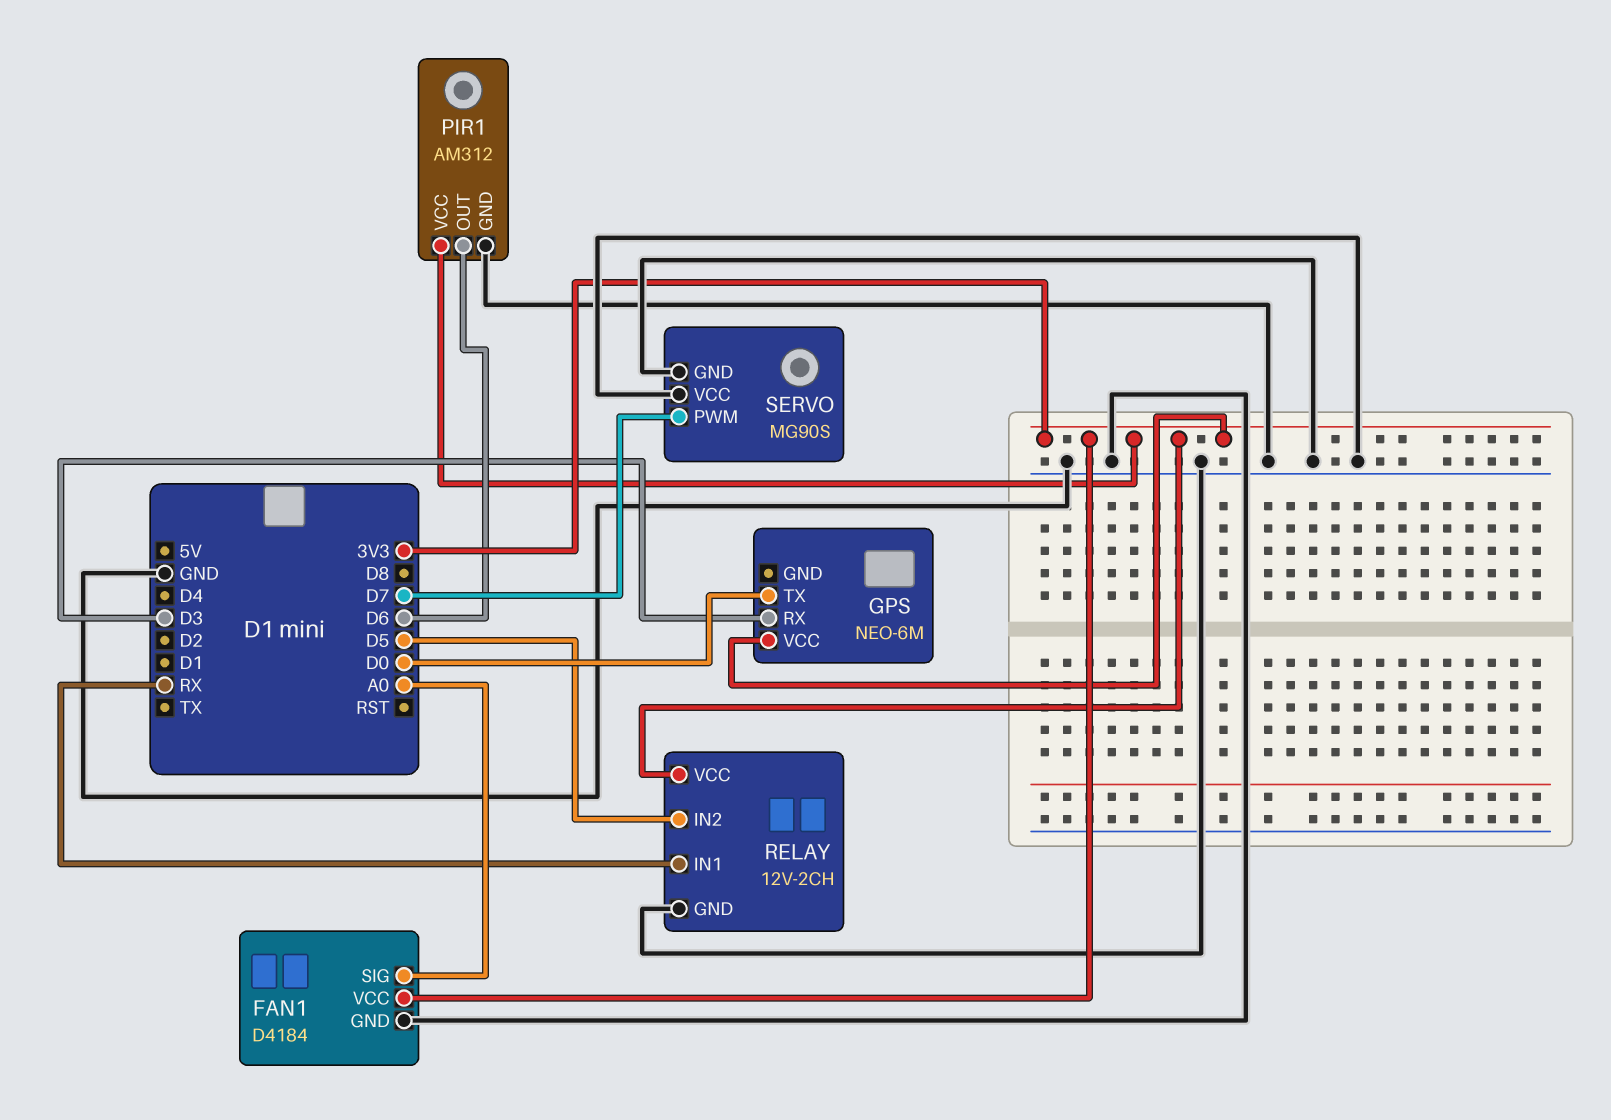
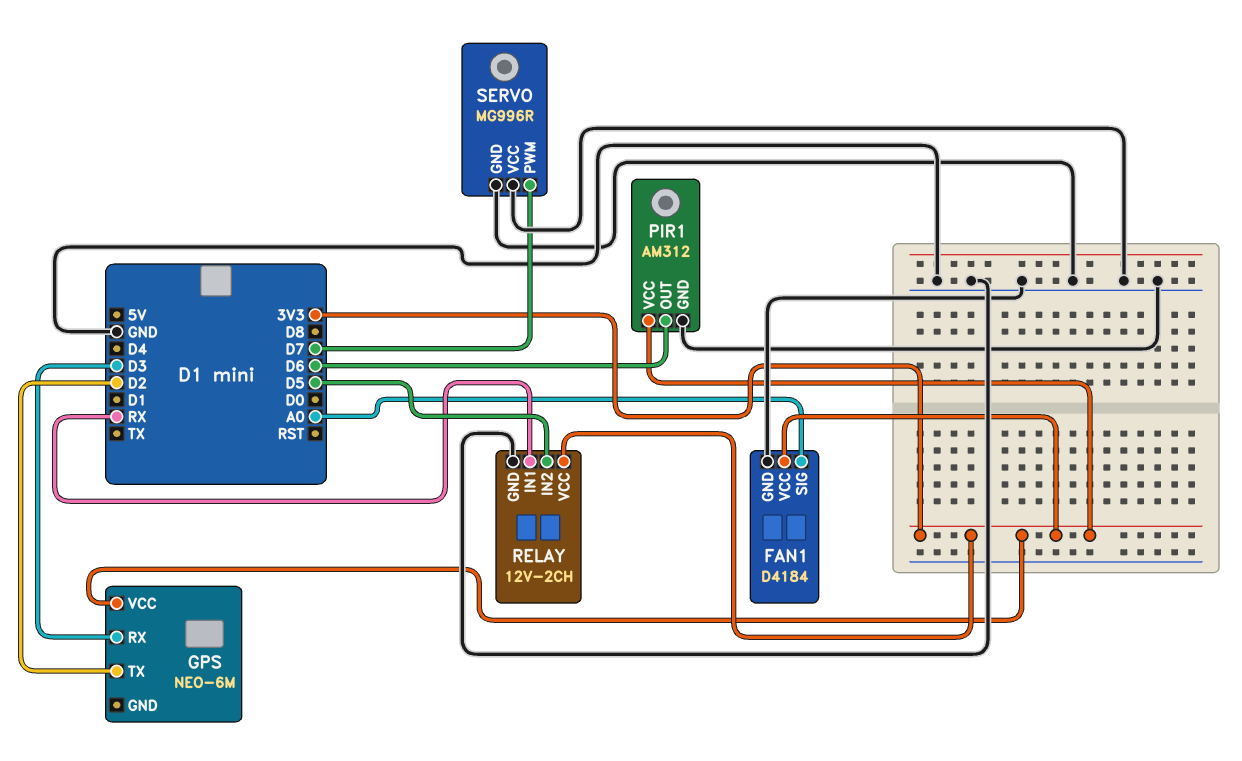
GPS pin TX: D0 -> D2
SERVO: MG90S -> MG996R

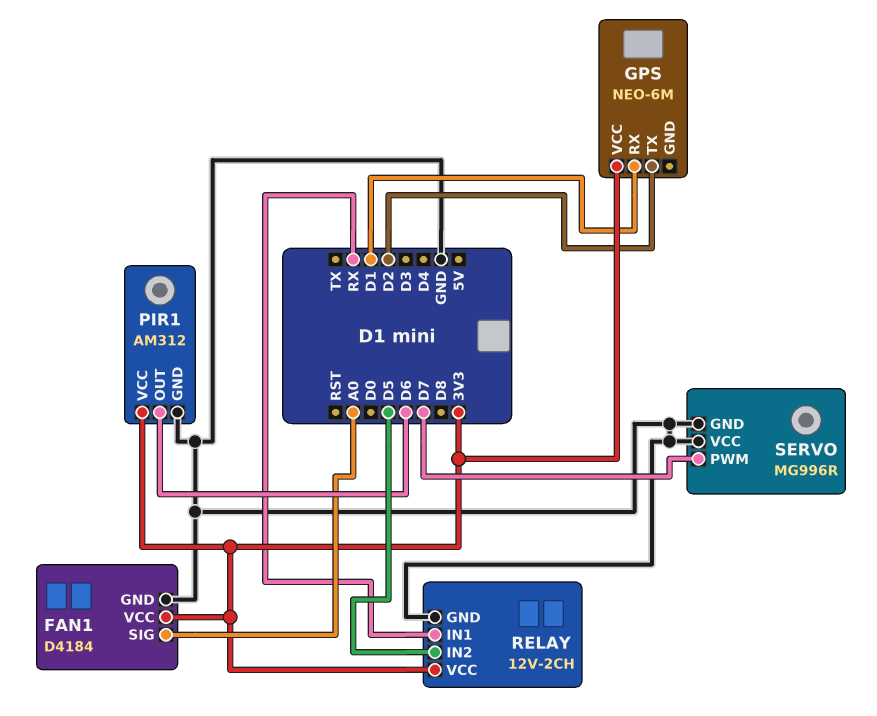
GPS pin RX: D3 -> D1

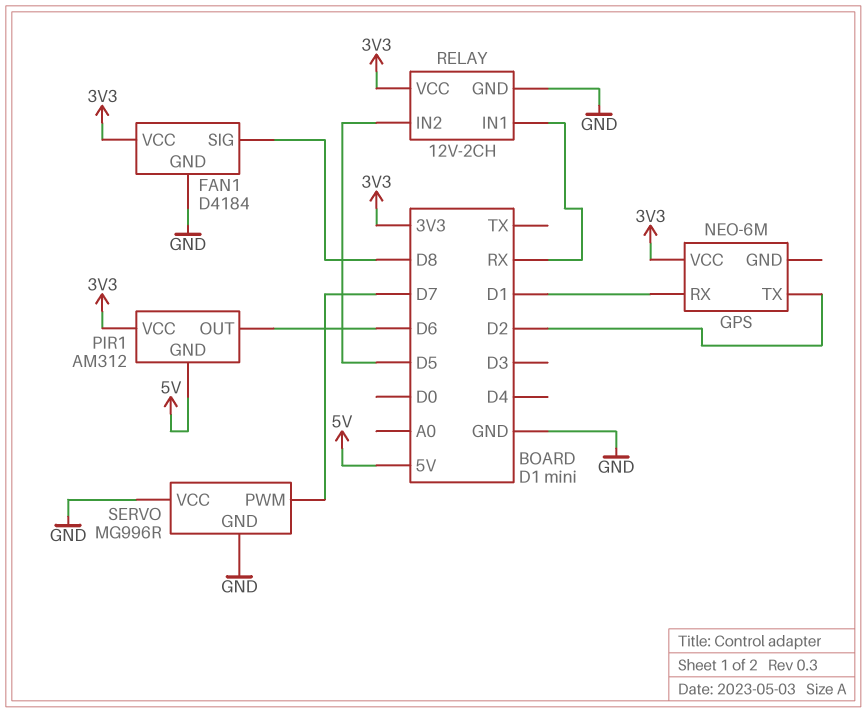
FAN1 pin SIG: A0 -> D8
PIR1 pin GND: GND -> 5V

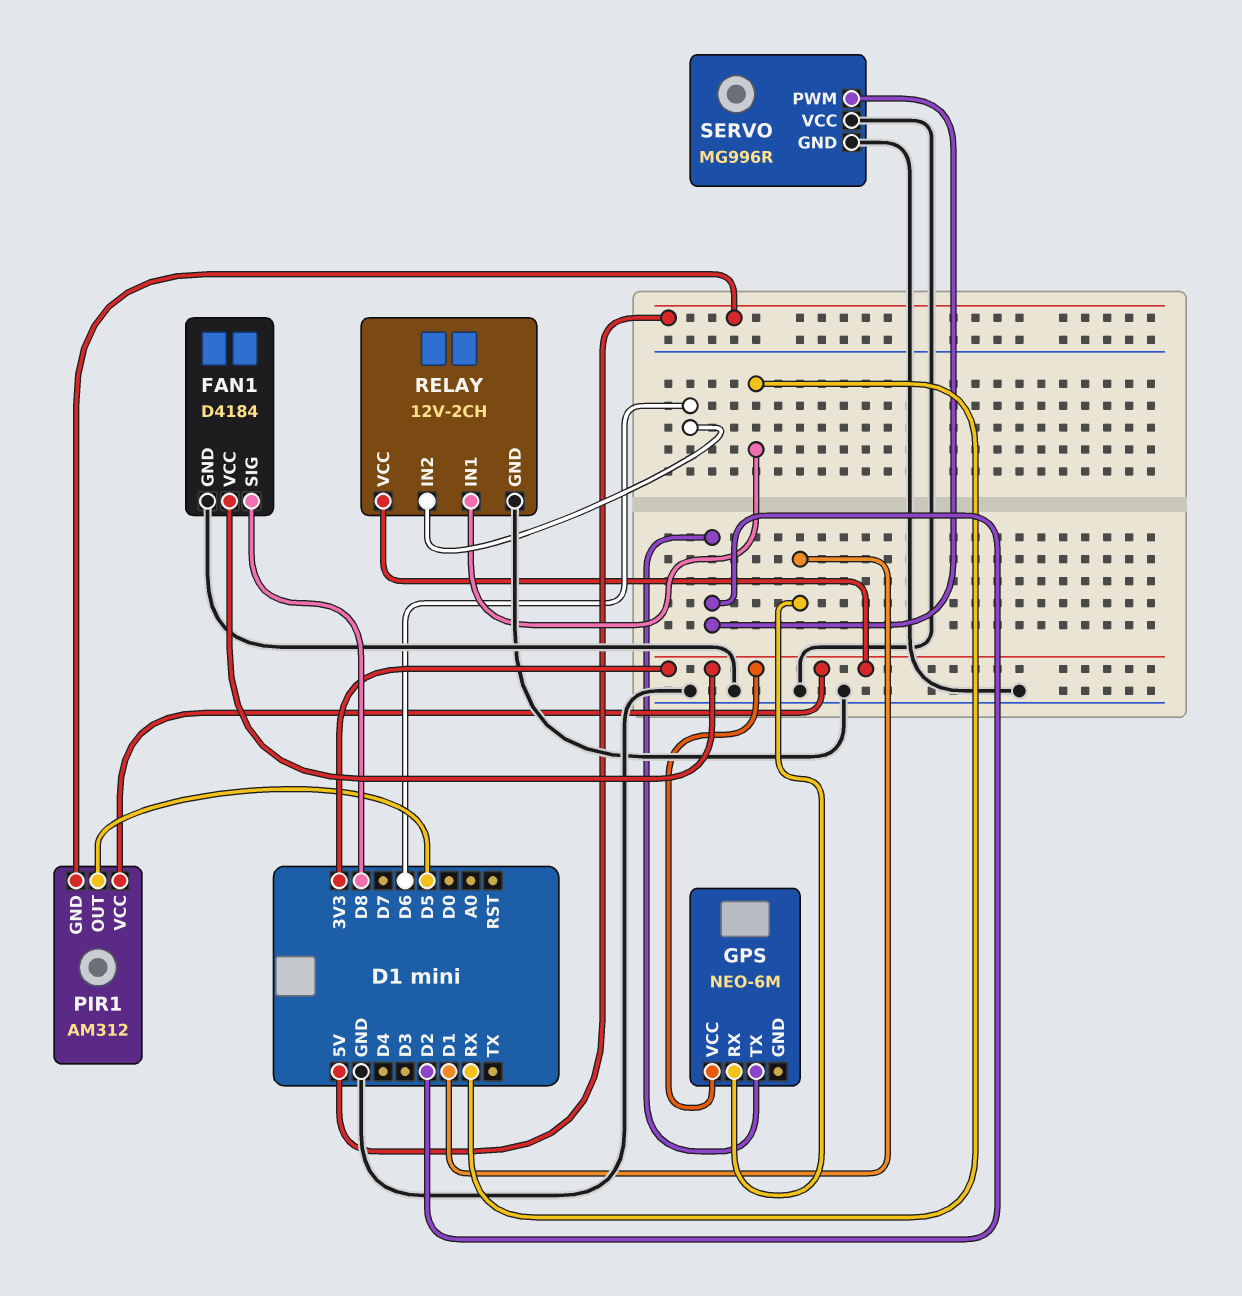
PIR1 pin OUT: D6 -> D5
RELAY pin IN2: D5 -> D6
SERVO pin PWM: D7 -> D2

